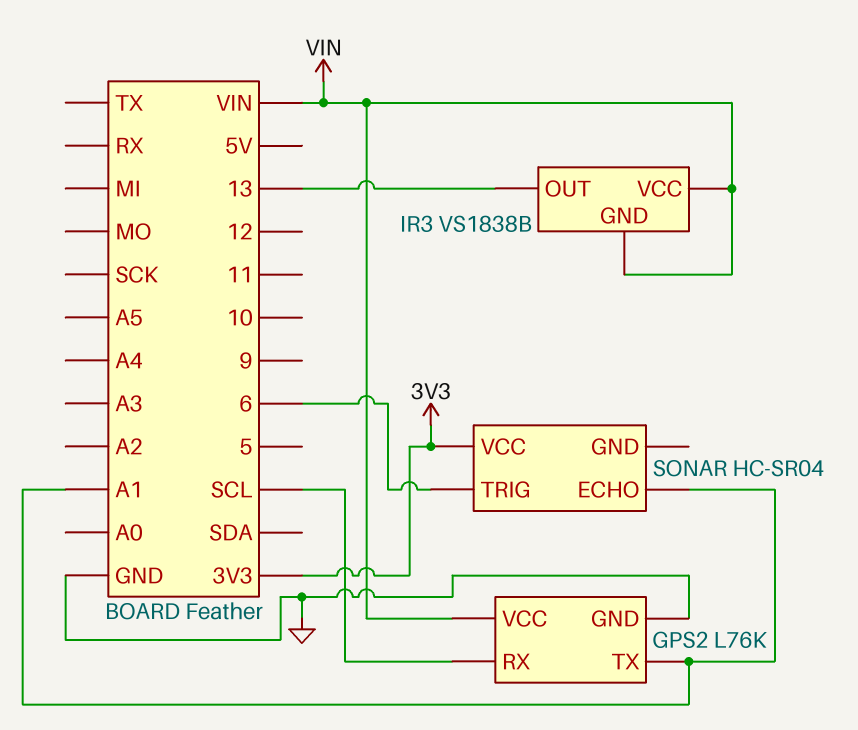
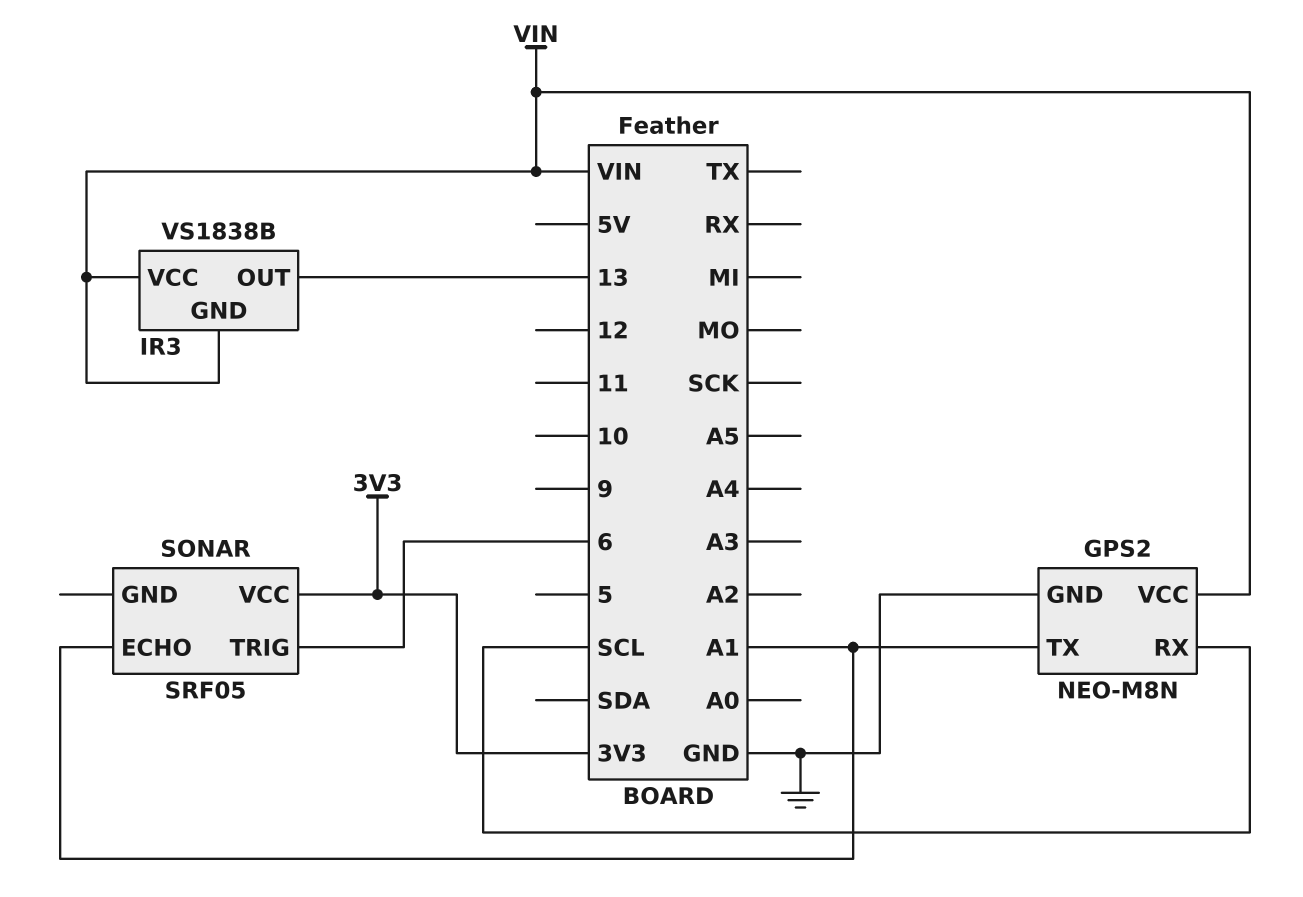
GPS2: L76K -> NEO-M8N
SONAR: HC-SR04 -> SRF05

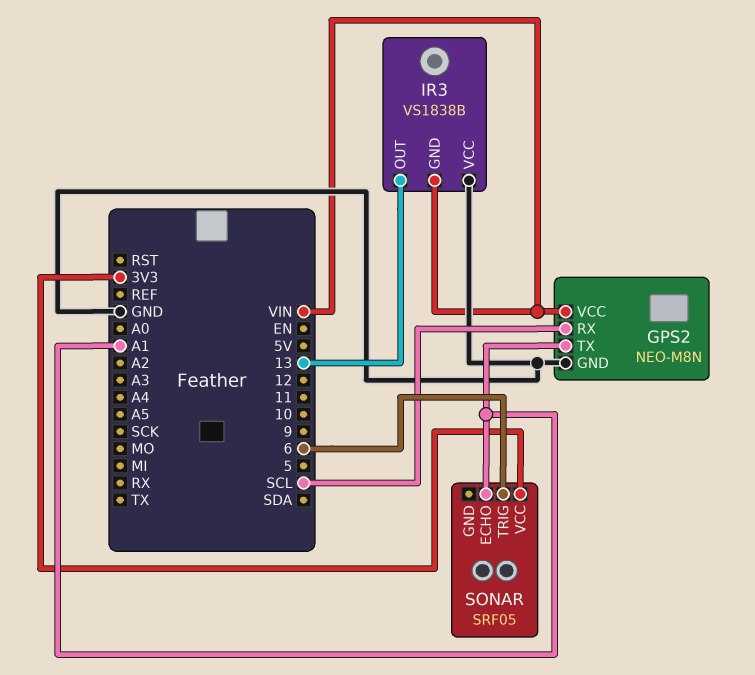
IR3 pin VCC: VIN -> GND

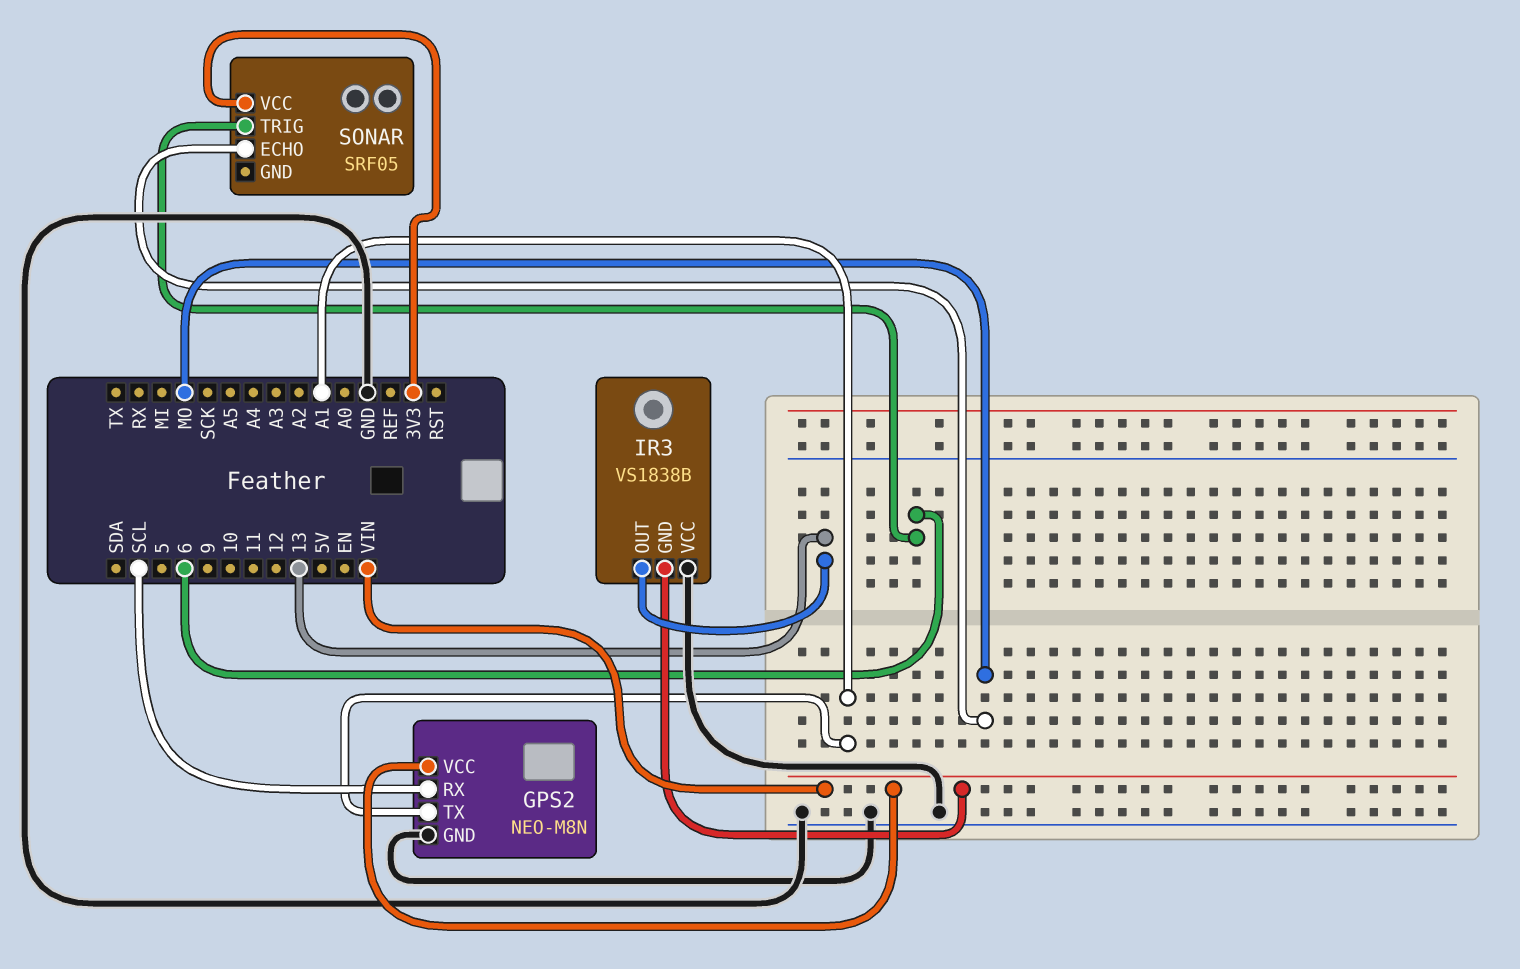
SONAR pin ECHO: A1 -> MO

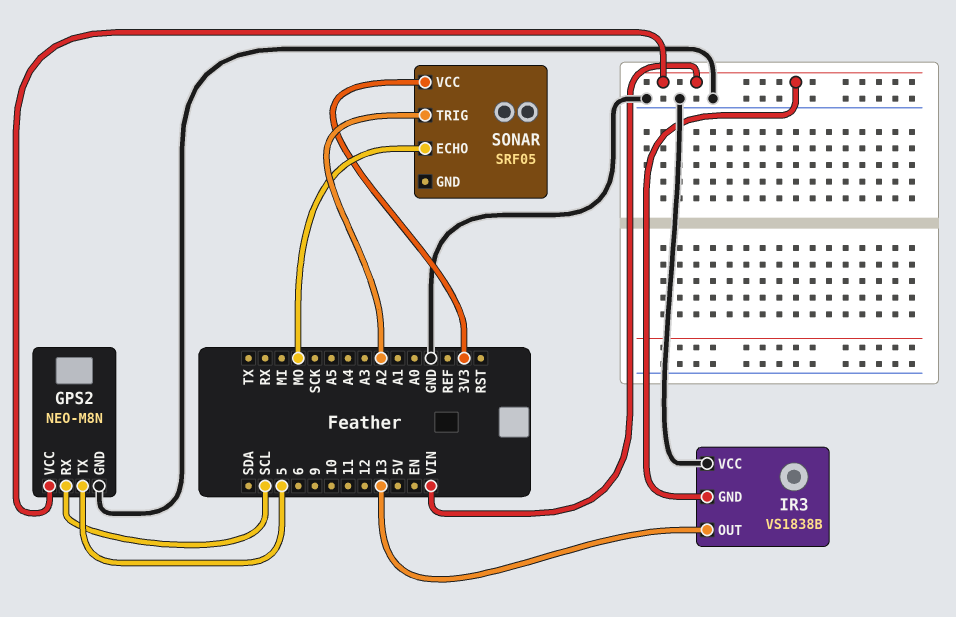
GPS2 pin TX: A1 -> 5
SONAR pin TRIG: 6 -> A2

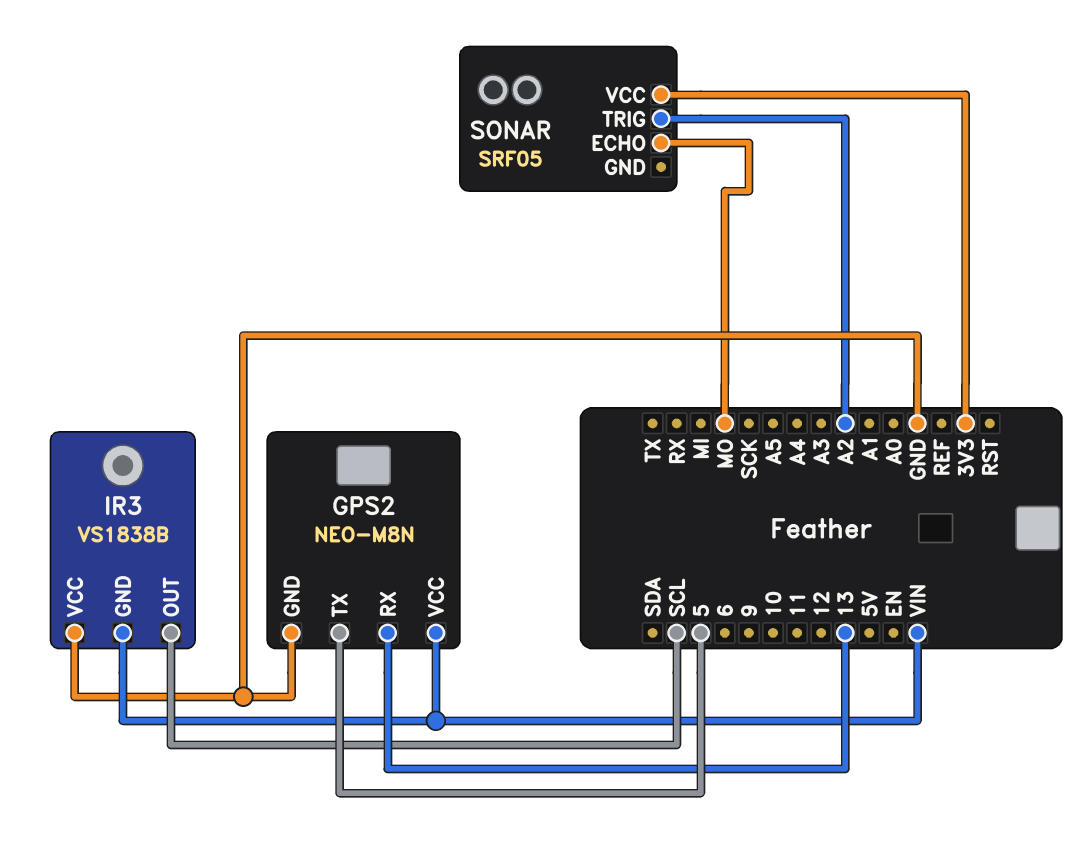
GPS2 pin RX: SCL -> 13
IR3 pin OUT: 13 -> SCL

